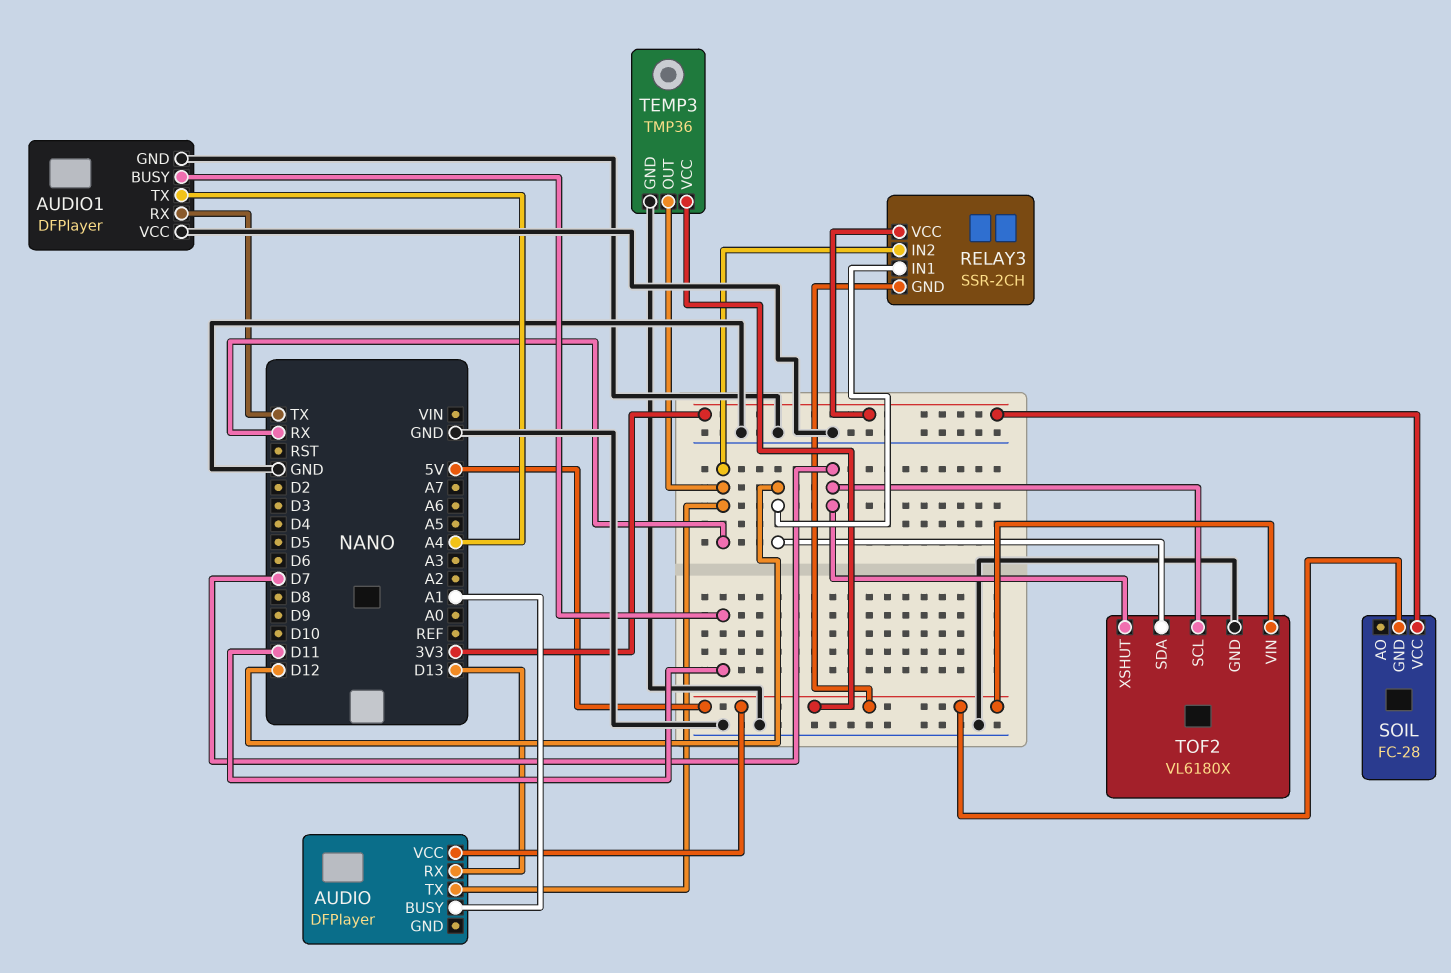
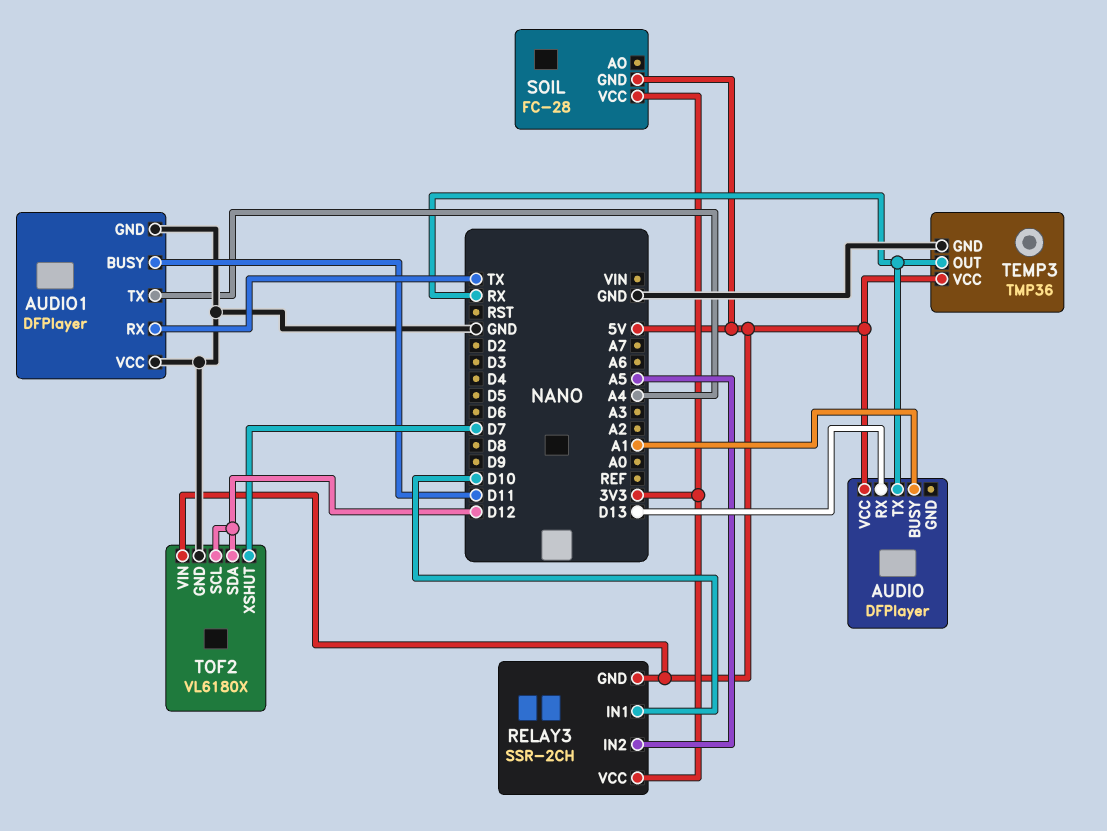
RELAY3 pin IN1: D12 -> D10
RELAY3 pin IN2: RX -> A5
TOF2 pin SCL: D7 -> D12

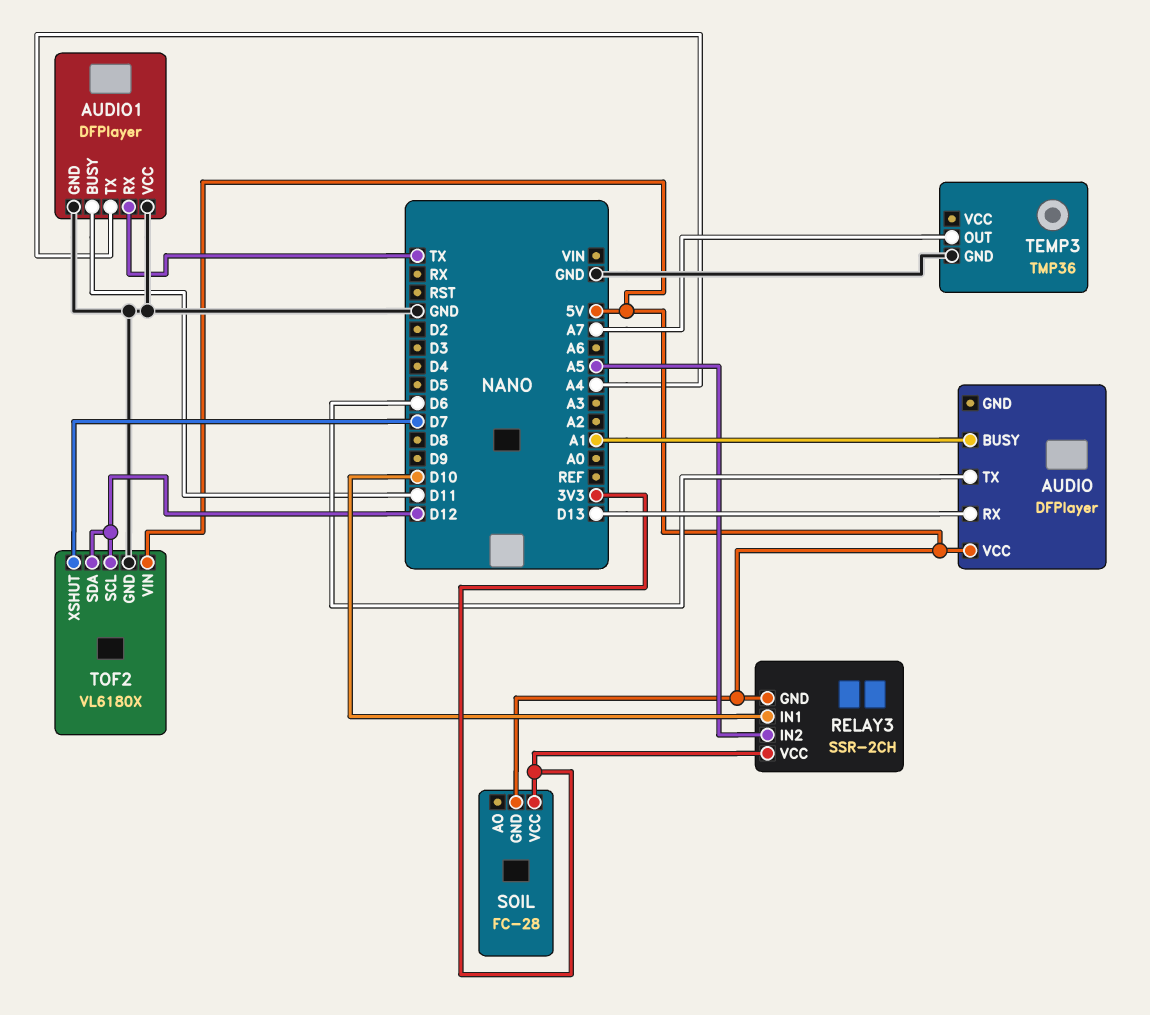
AUDIO pin TX: RX -> D6
TEMP3 pin OUT: RX -> A7
TEMP3 pin VCC: 5V -> none

